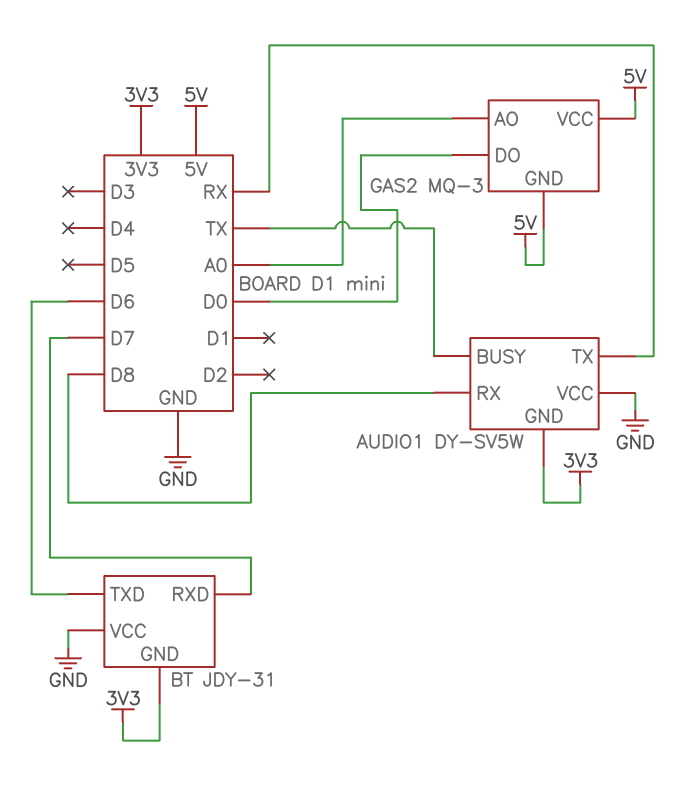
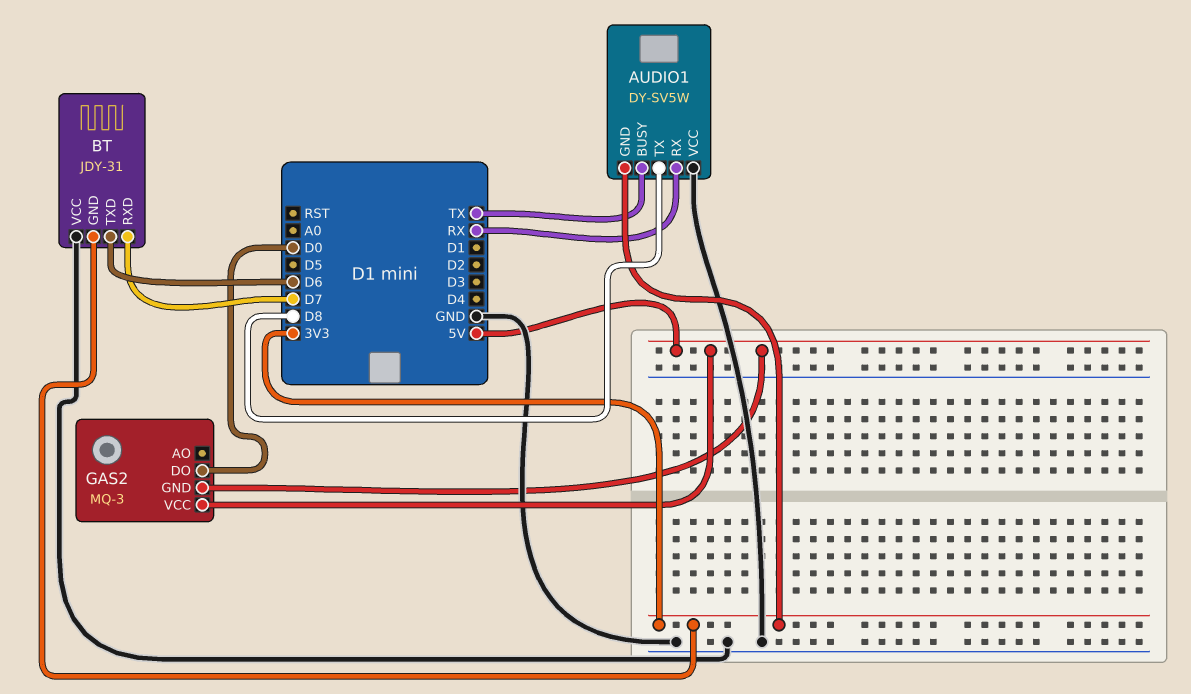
AUDIO1 pin RX: D8 -> RX
AUDIO1 pin TX: RX -> D8
GAS2 pin AO: A0 -> none

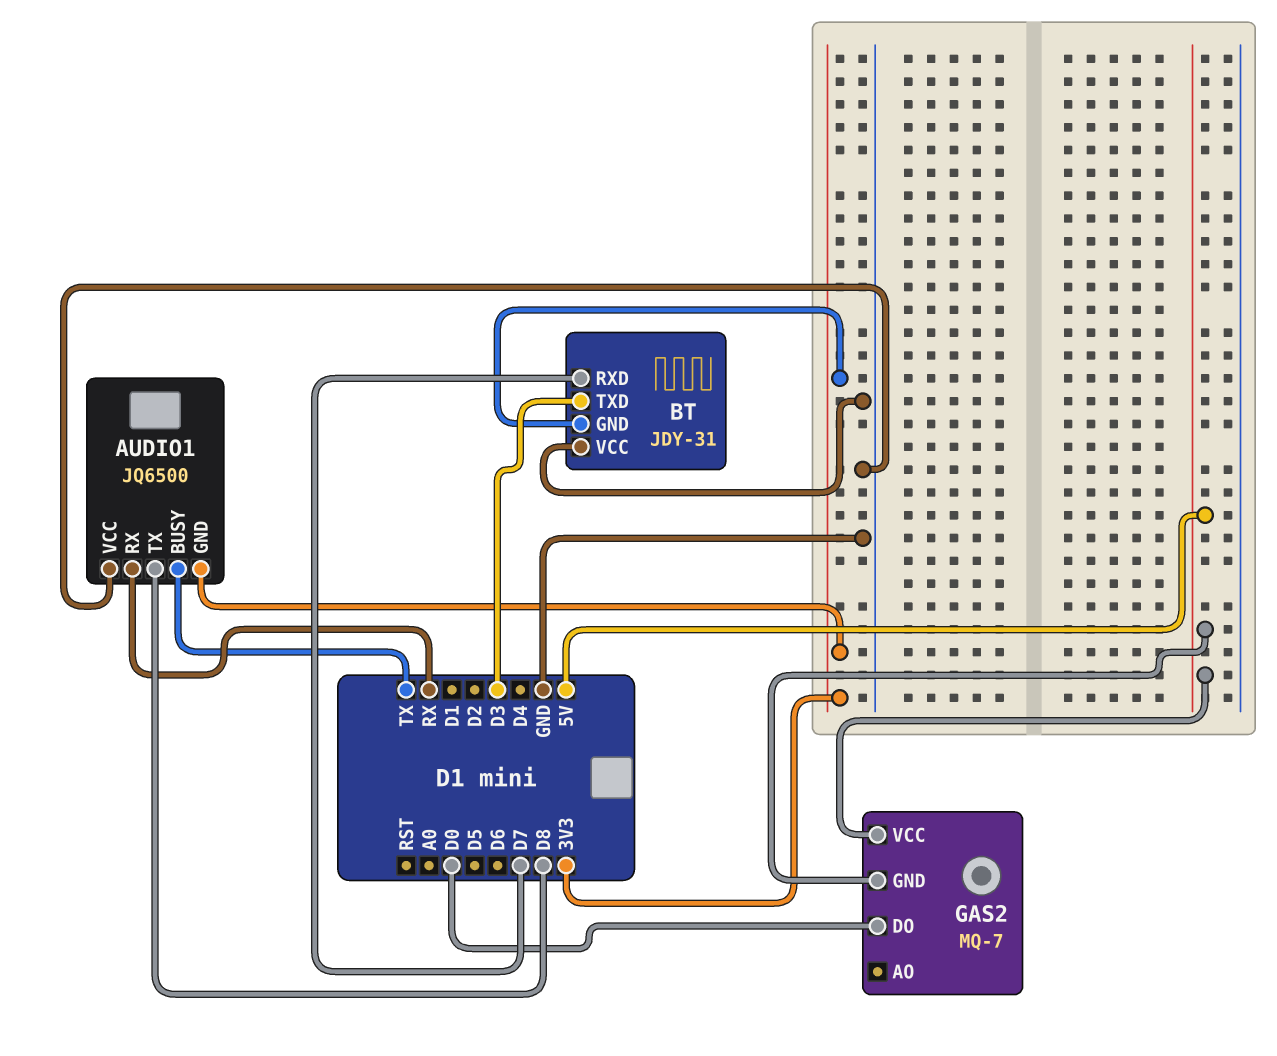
AUDIO1: DY-SV5W -> JQ6500
BT pin TXD: D6 -> D3
GAS2: MQ-3 -> MQ-7

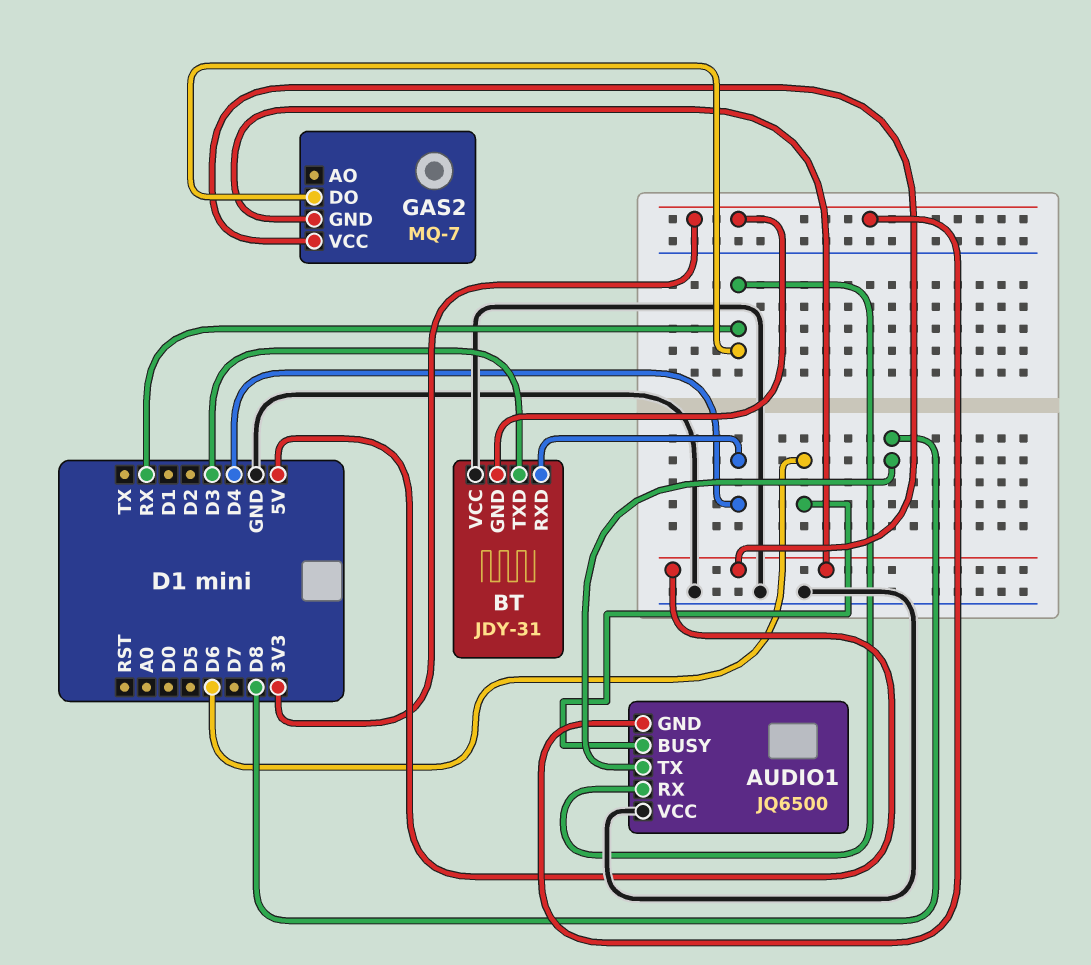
AUDIO1 pin BUSY: TX -> D6
BT pin RXD: D7 -> D4
GAS2 pin DO: D0 -> RX

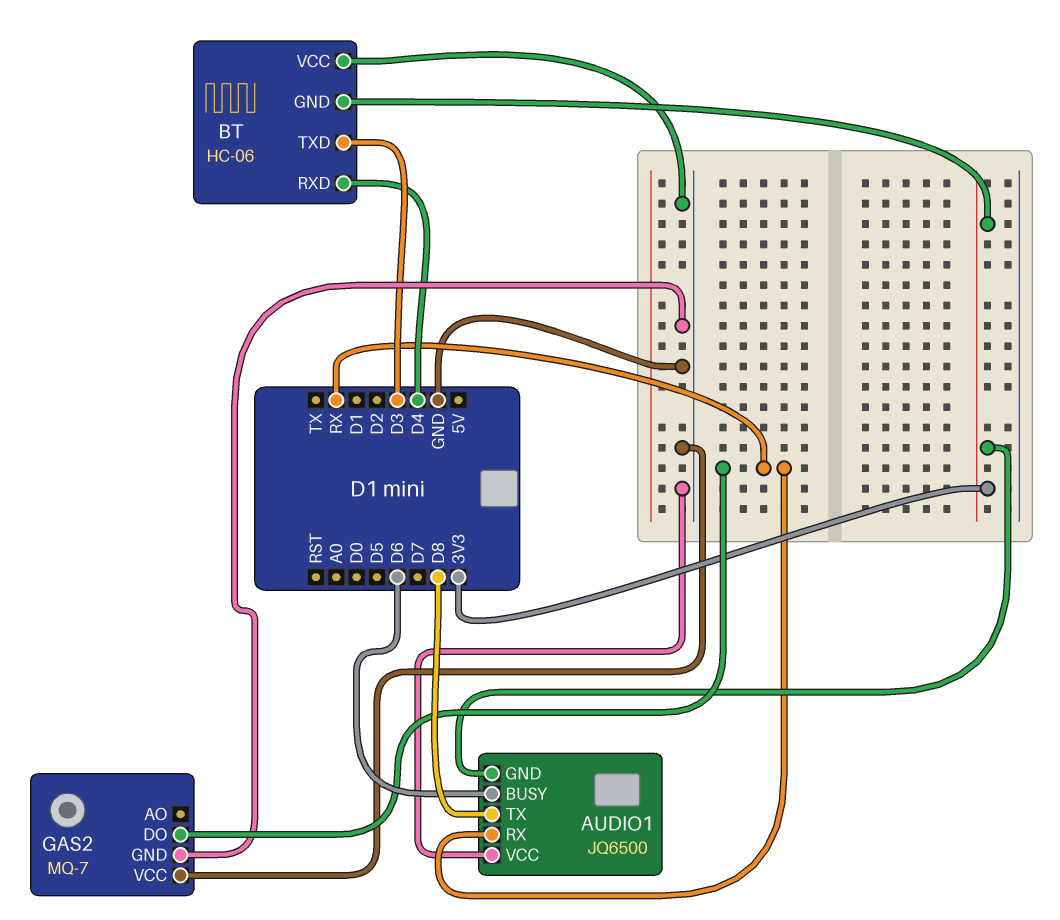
BT: JDY-31 -> HC-06
GAS2 pin GND: 5V -> GND
GAS2 pin VCC: 5V -> GND

